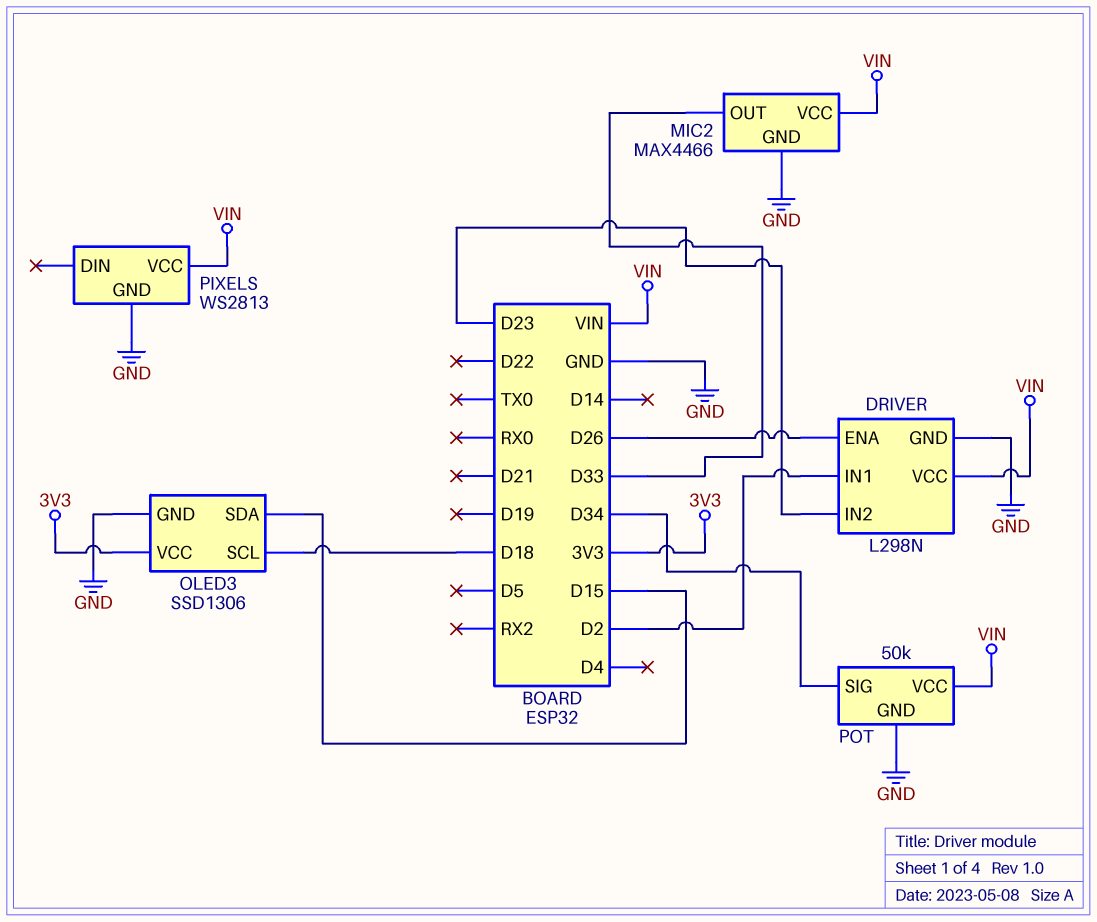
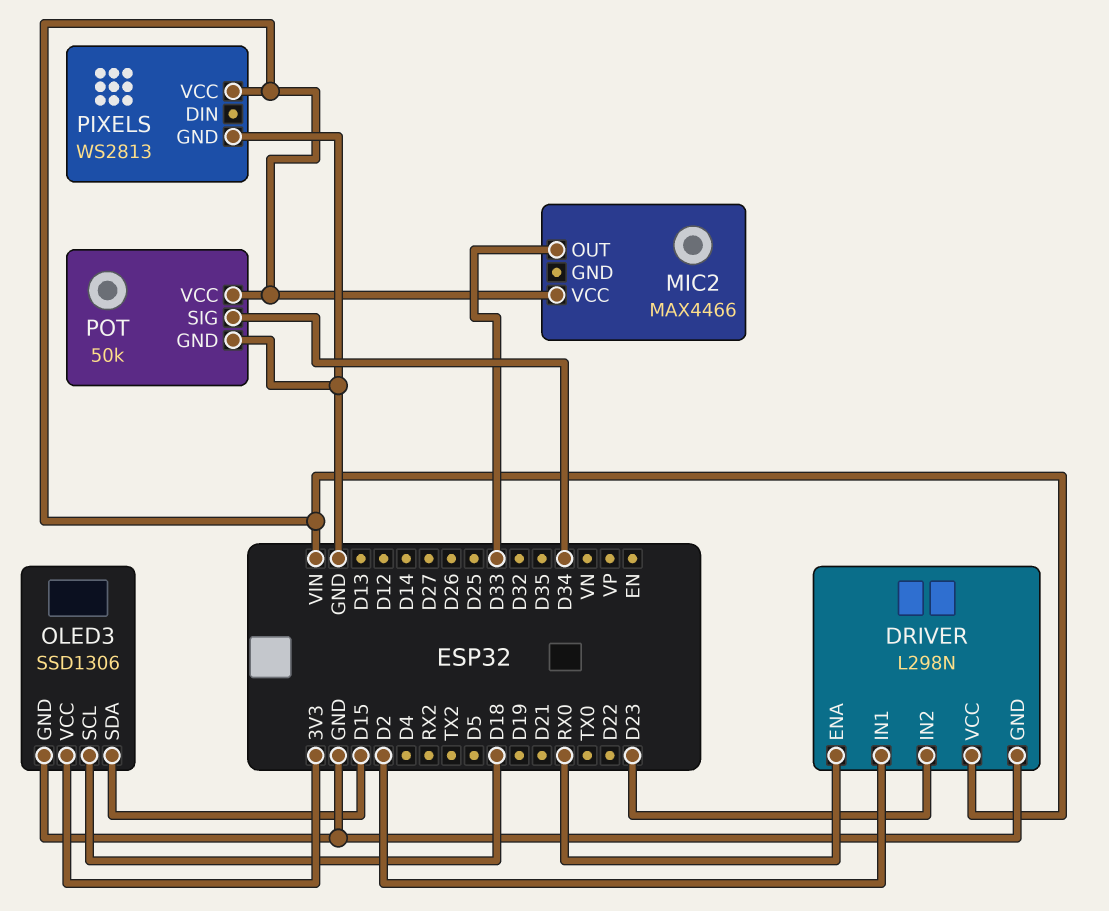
DRIVER pin ENA: D26 -> RX0
MIC2 pin GND: GND -> none

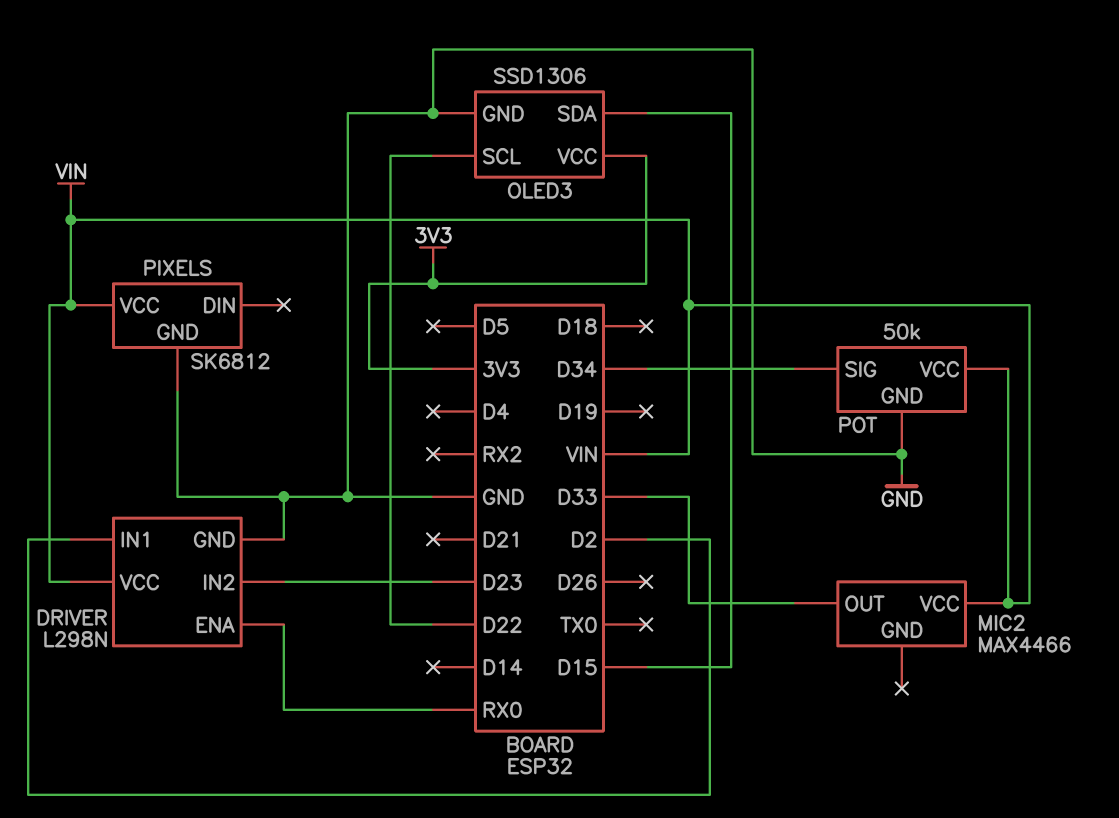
OLED3 pin SCL: D18 -> D22
PIXELS: WS2813 -> SK6812

